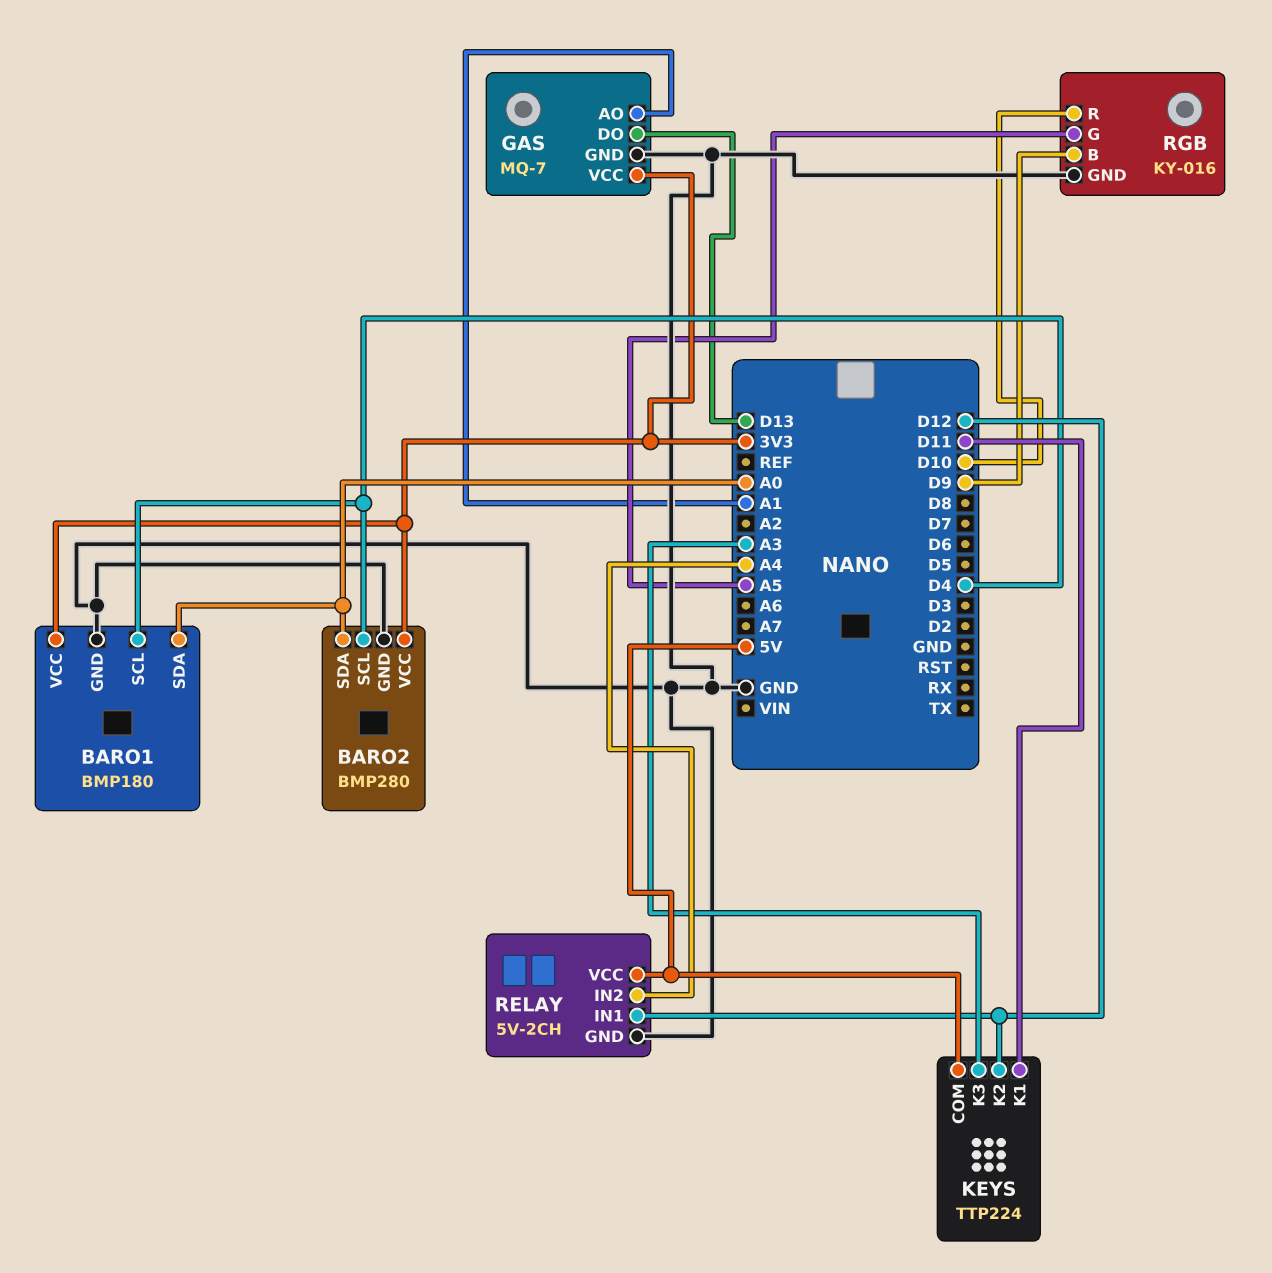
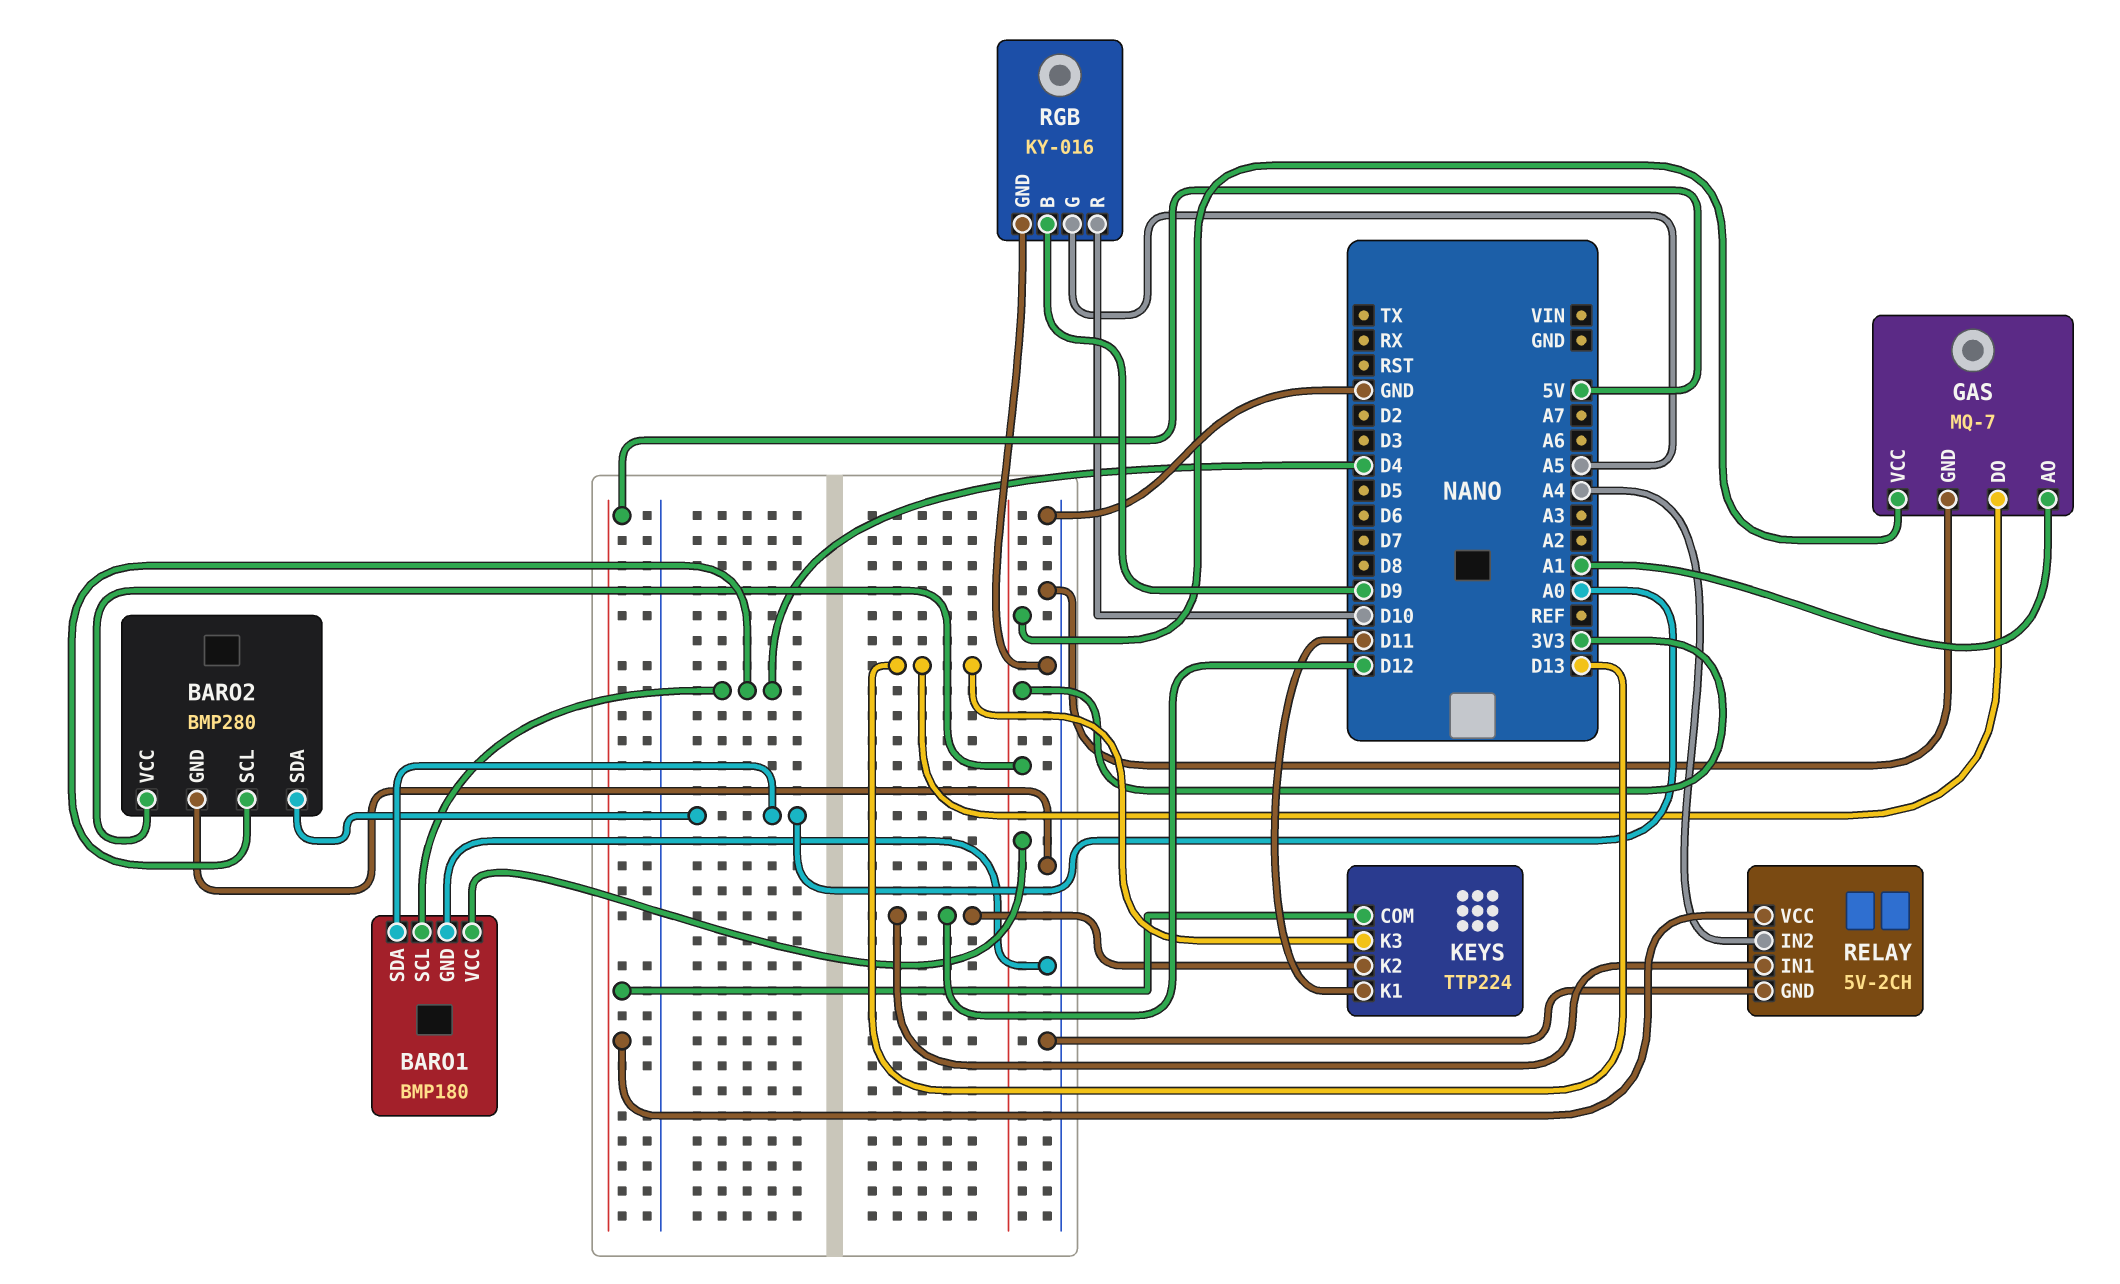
KEYS pin K3: A3 -> D13

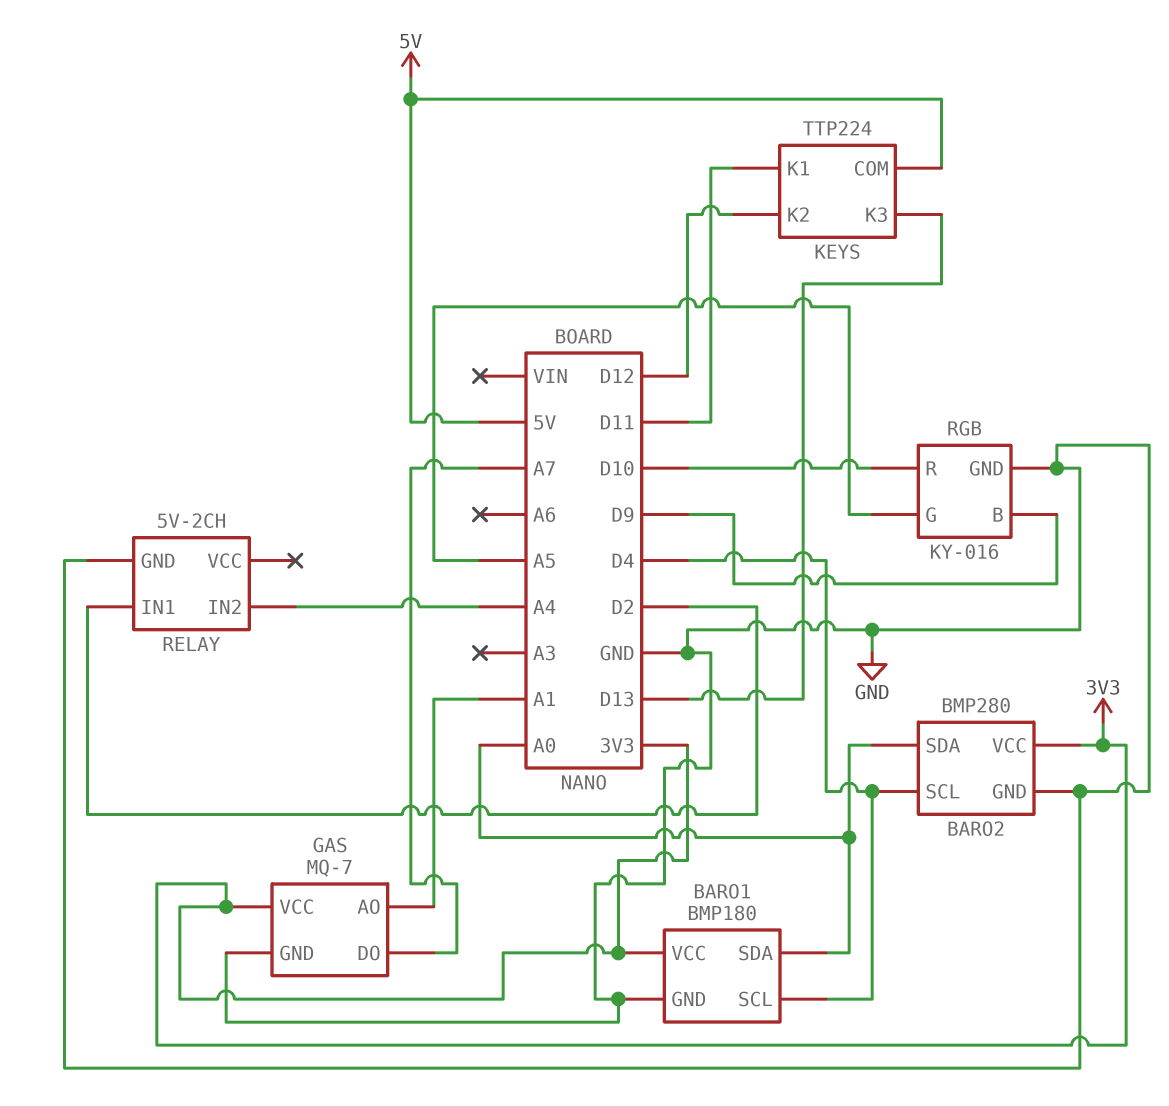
GAS pin DO: D13 -> A7
RELAY pin IN1: D12 -> D2
RELAY pin VCC: 5V -> none

